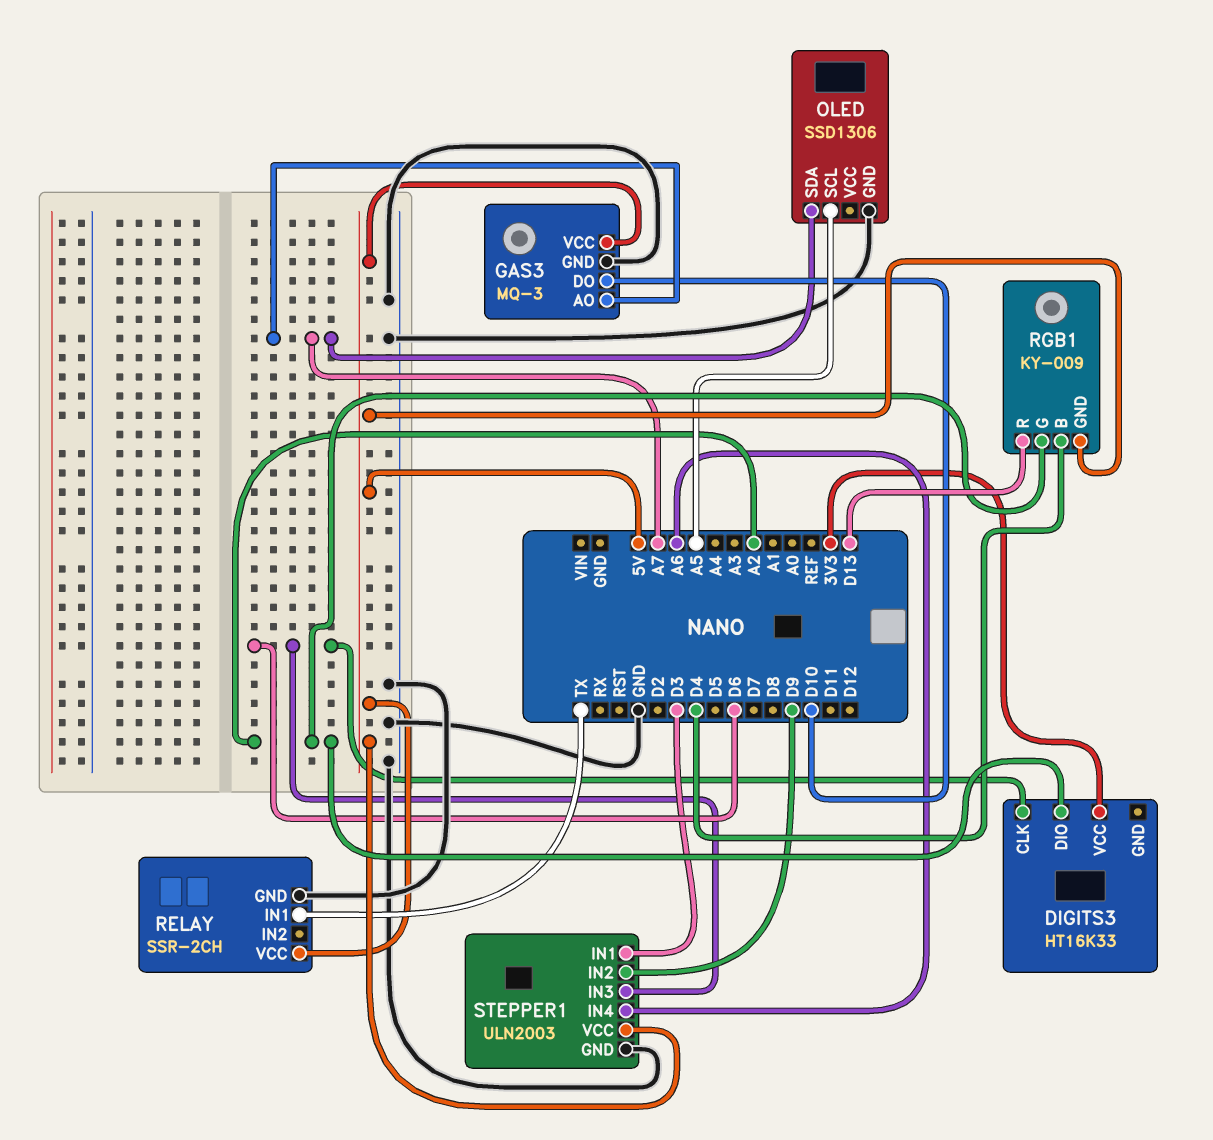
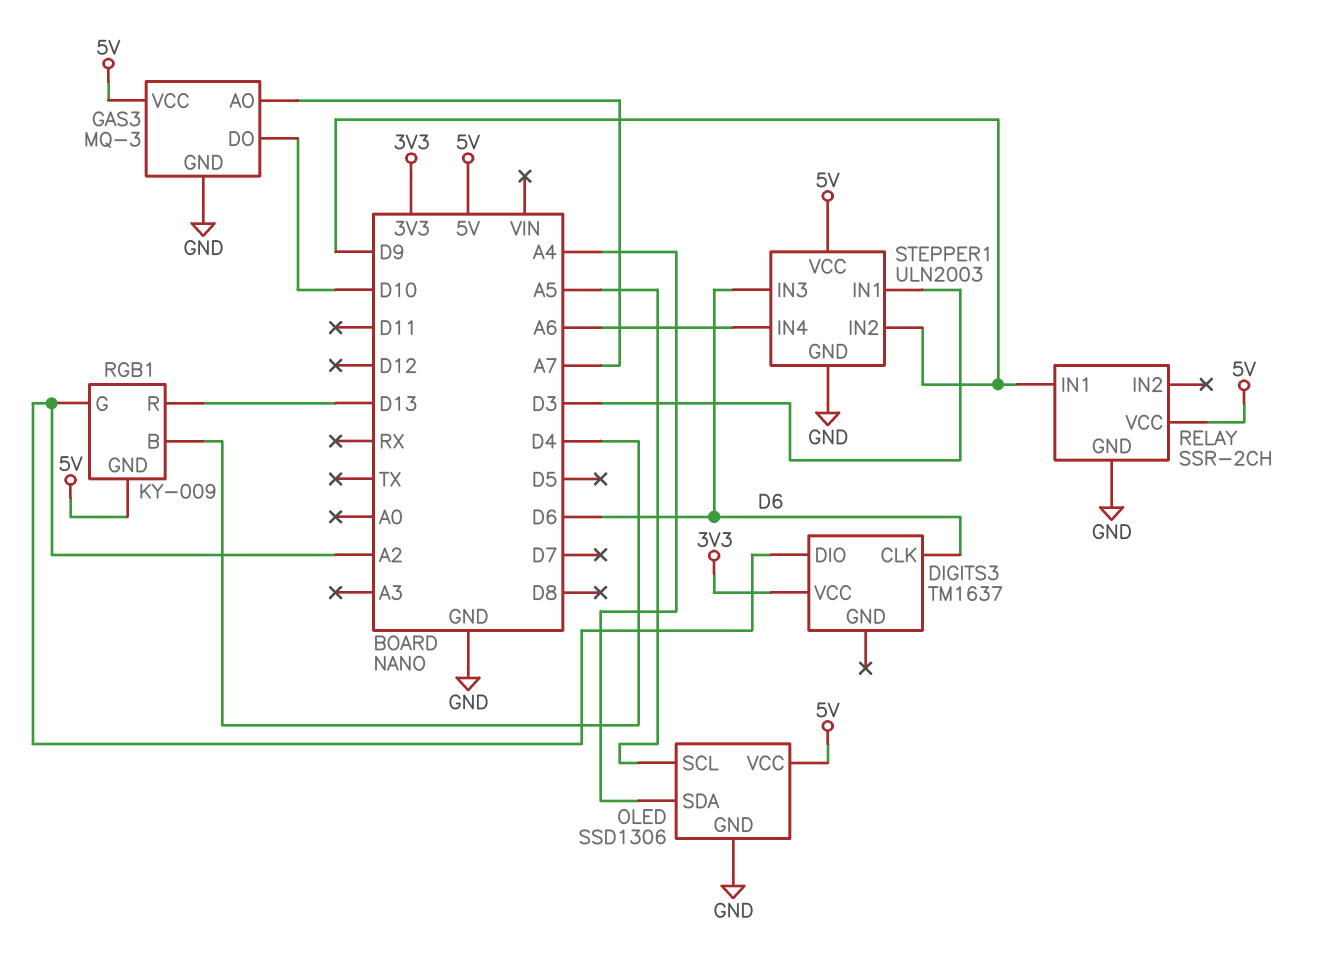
DIGITS3: HT16K33 -> TM1637
OLED pin SDA: A7 -> A4
OLED pin VCC: none -> 5V
RELAY pin IN1: TX -> D9

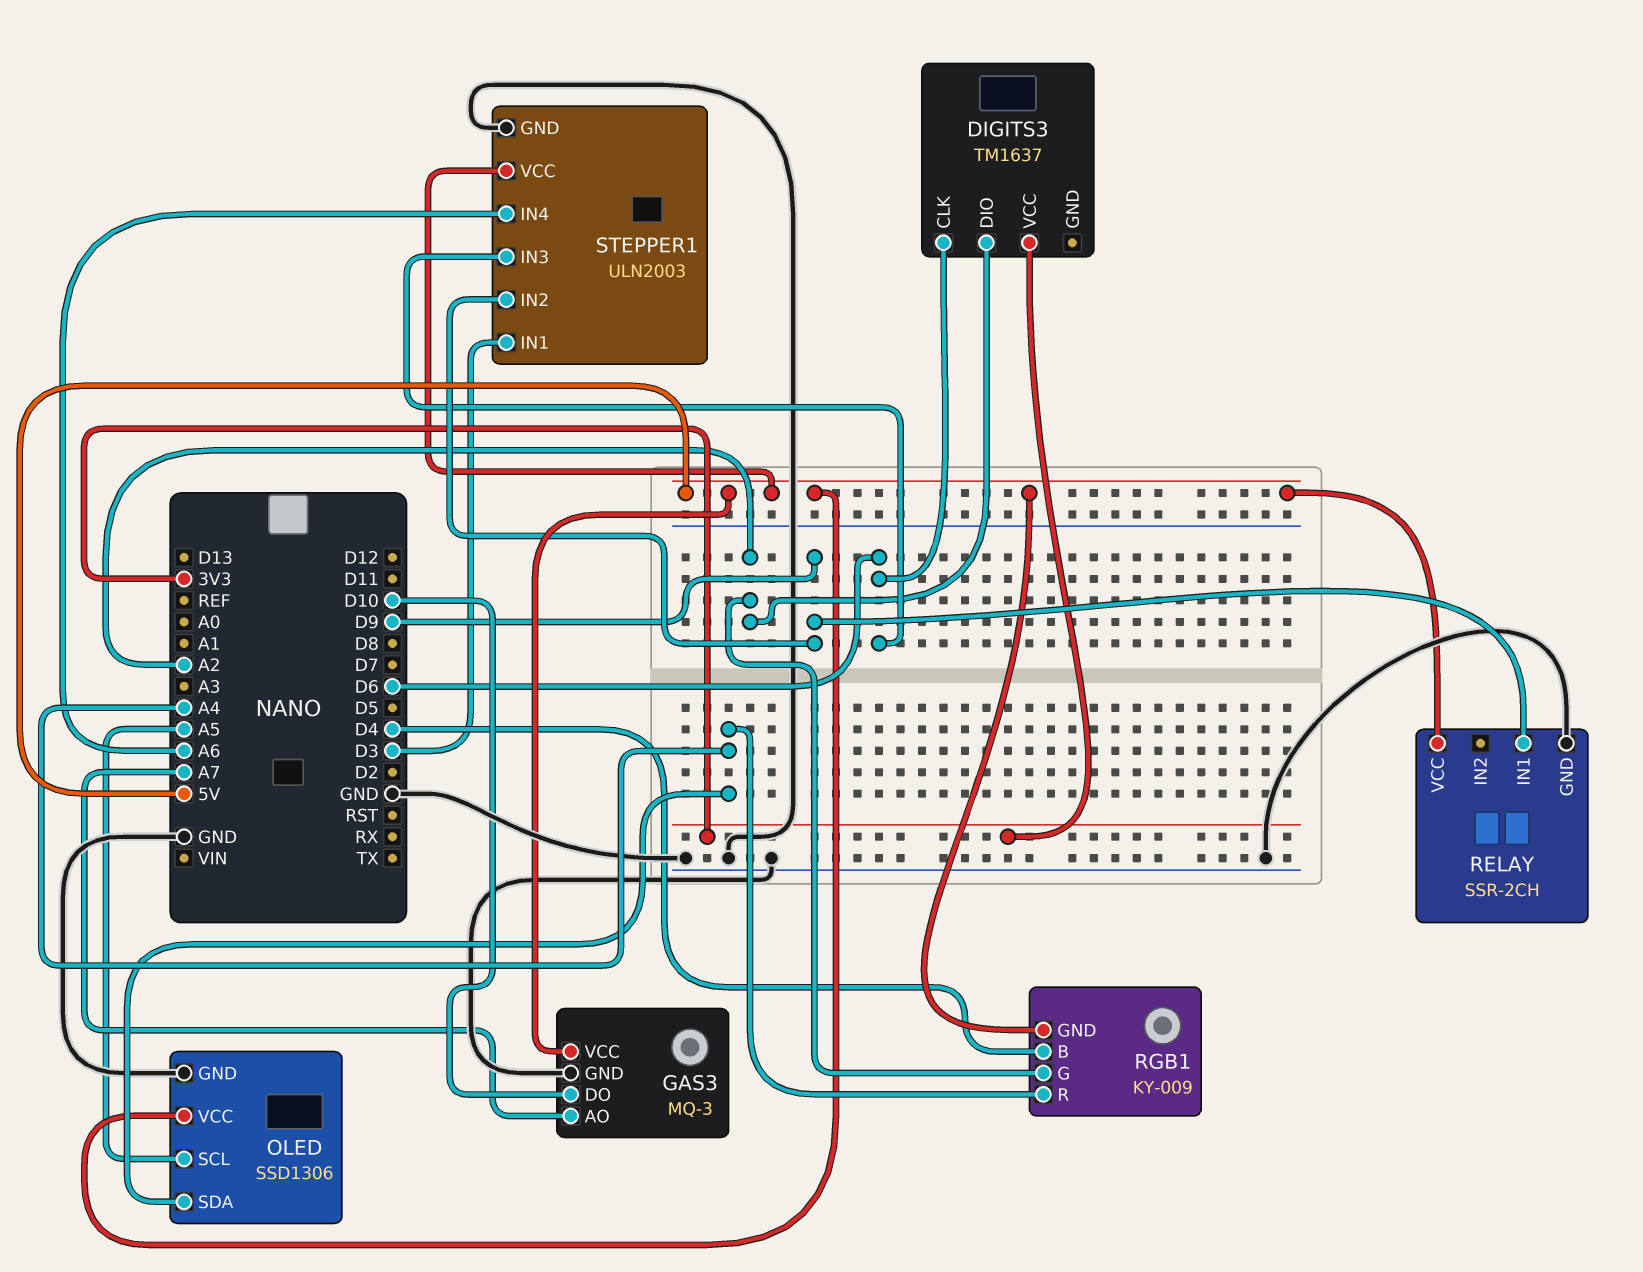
RGB1 pin R: D13 -> A4

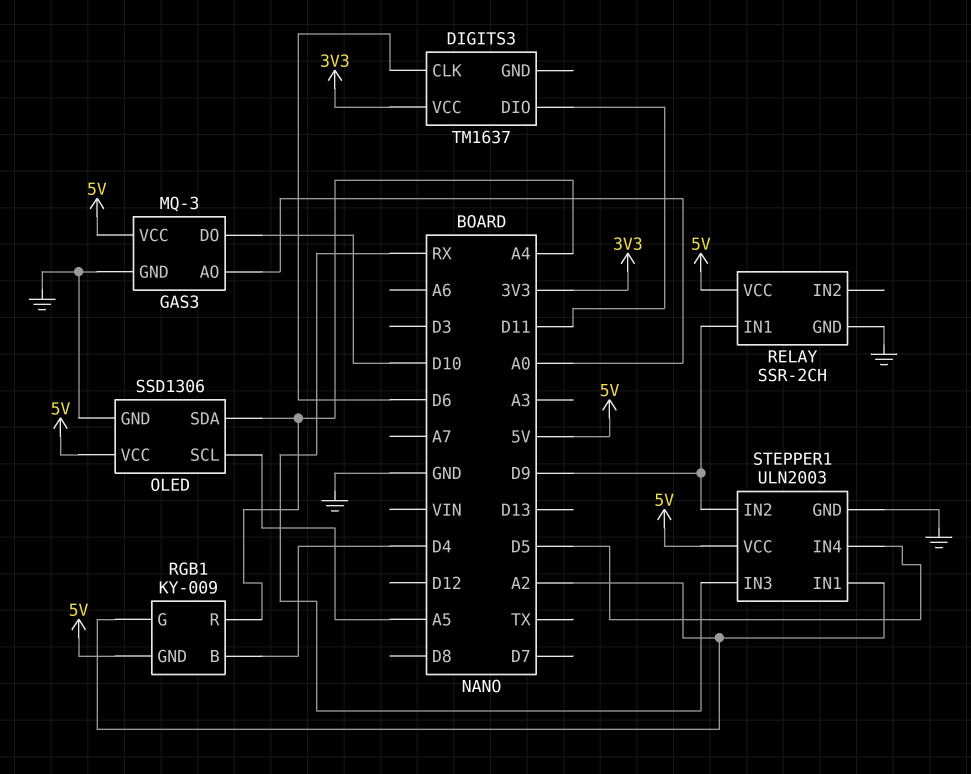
DIGITS3 pin DIO: A2 -> D11
GAS3 pin AO: A7 -> A0
STEPPER1 pin IN1: D3 -> A2
STEPPER1 pin IN3: D6 -> RX
STEPPER1 pin IN4: A6 -> D5

